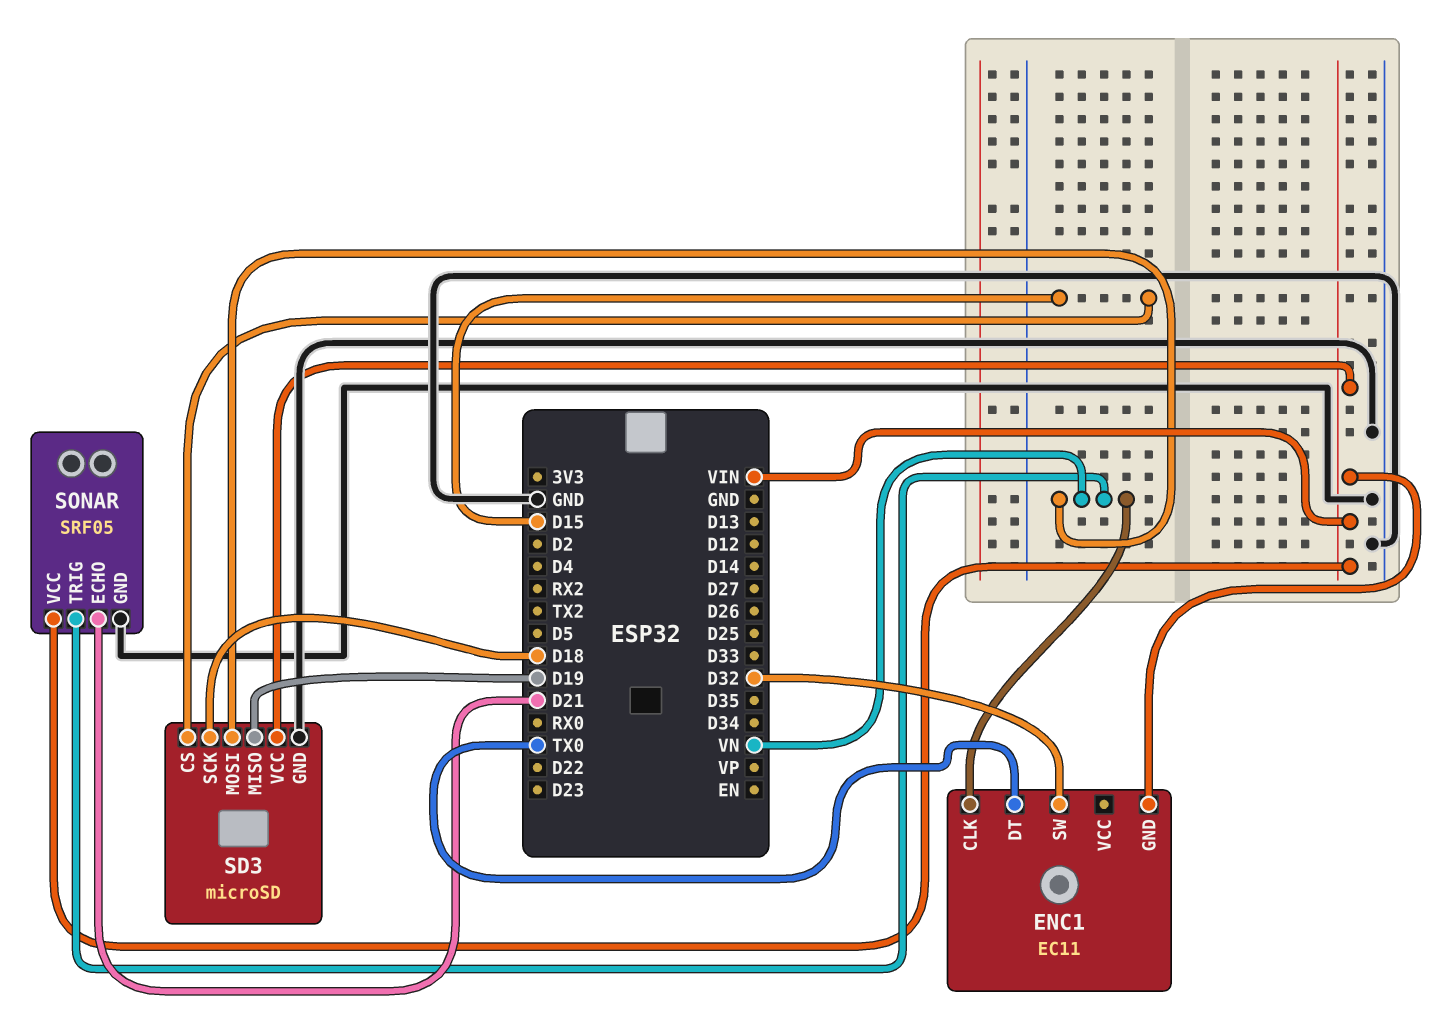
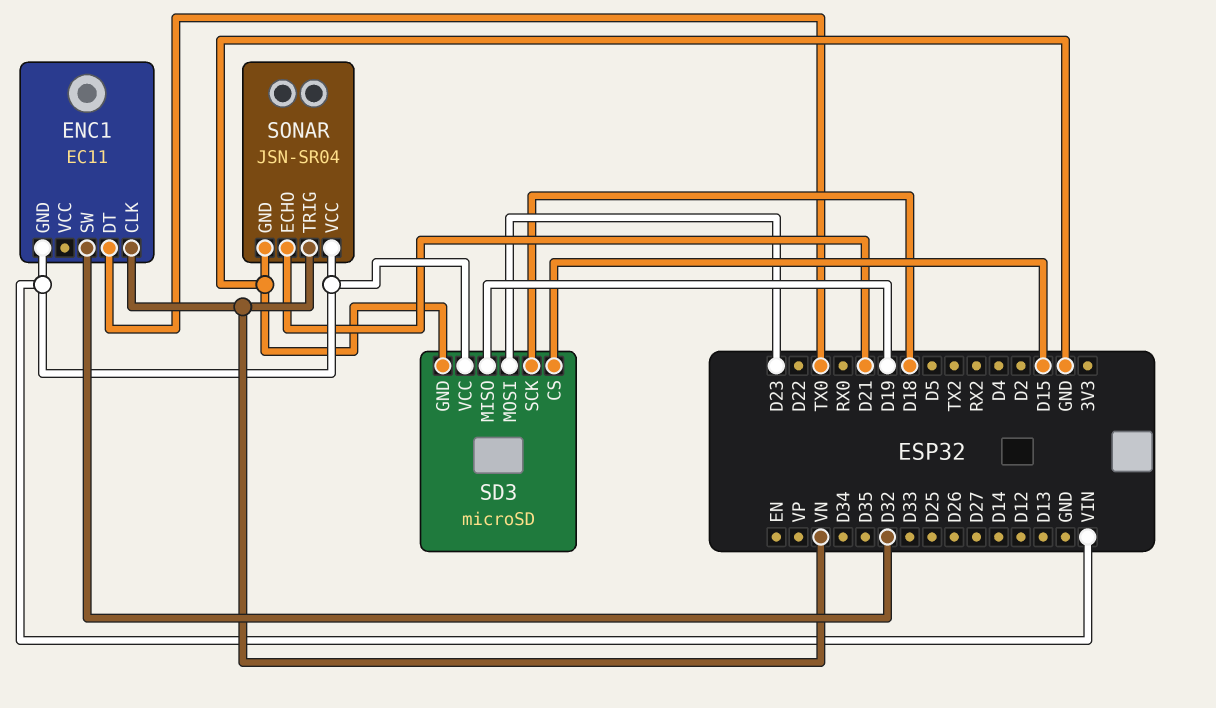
SD3 pin MOSI: VN -> D23
SONAR: SRF05 -> JSN-SR04

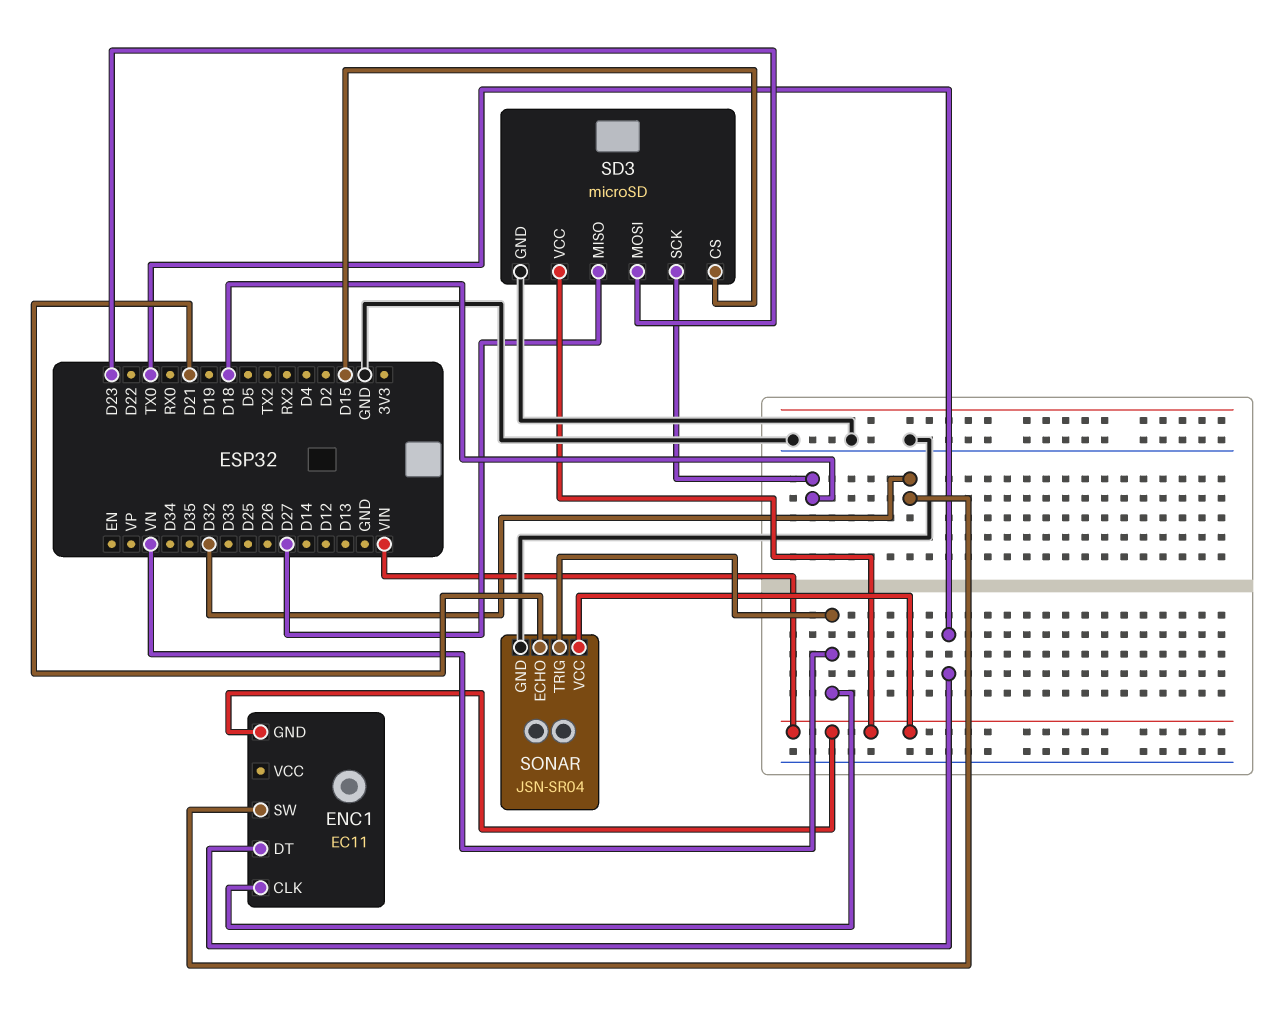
SD3 pin MISO: D19 -> D27

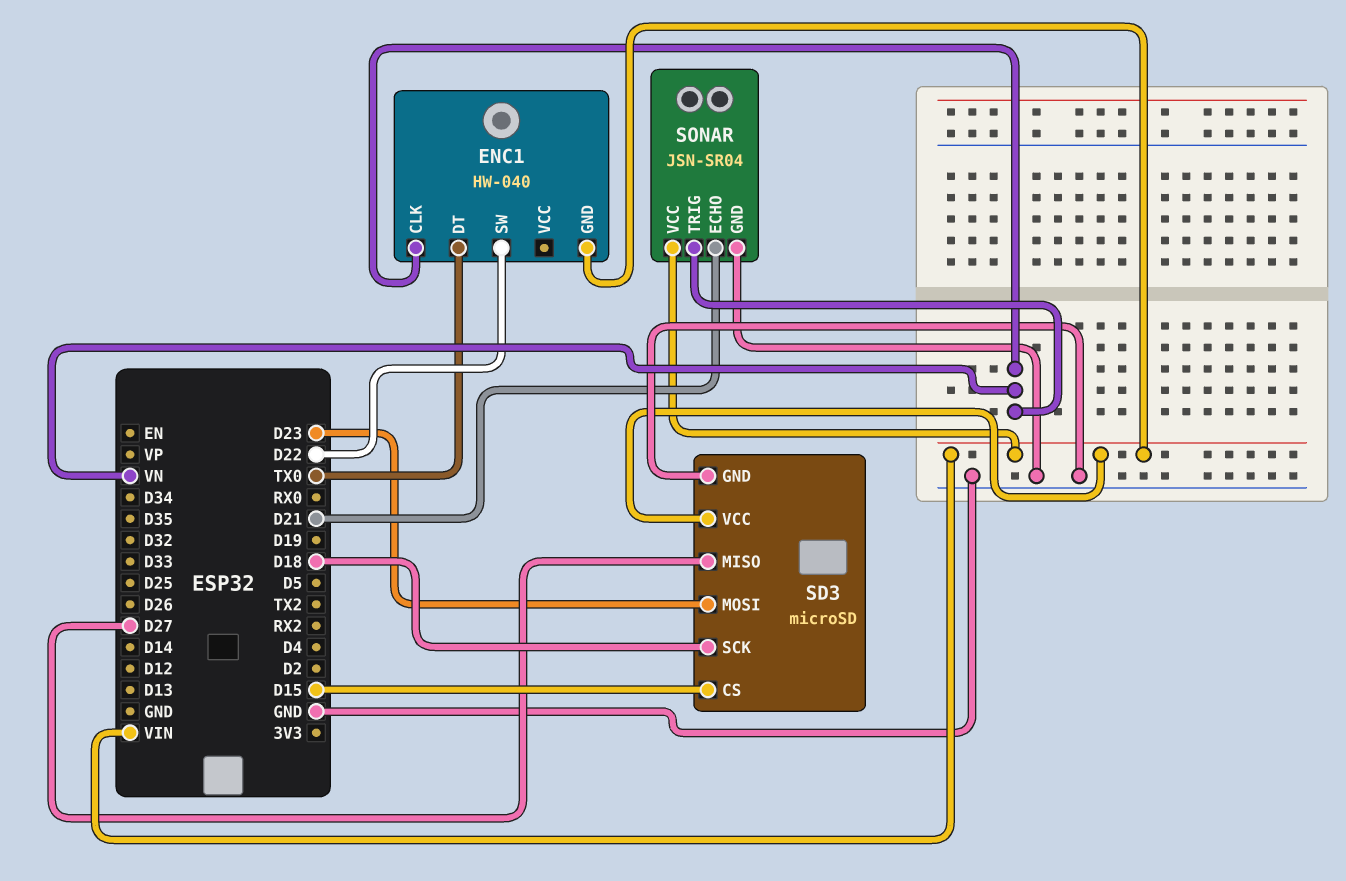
ENC1: EC11 -> HW-040
ENC1 pin SW: D32 -> D22

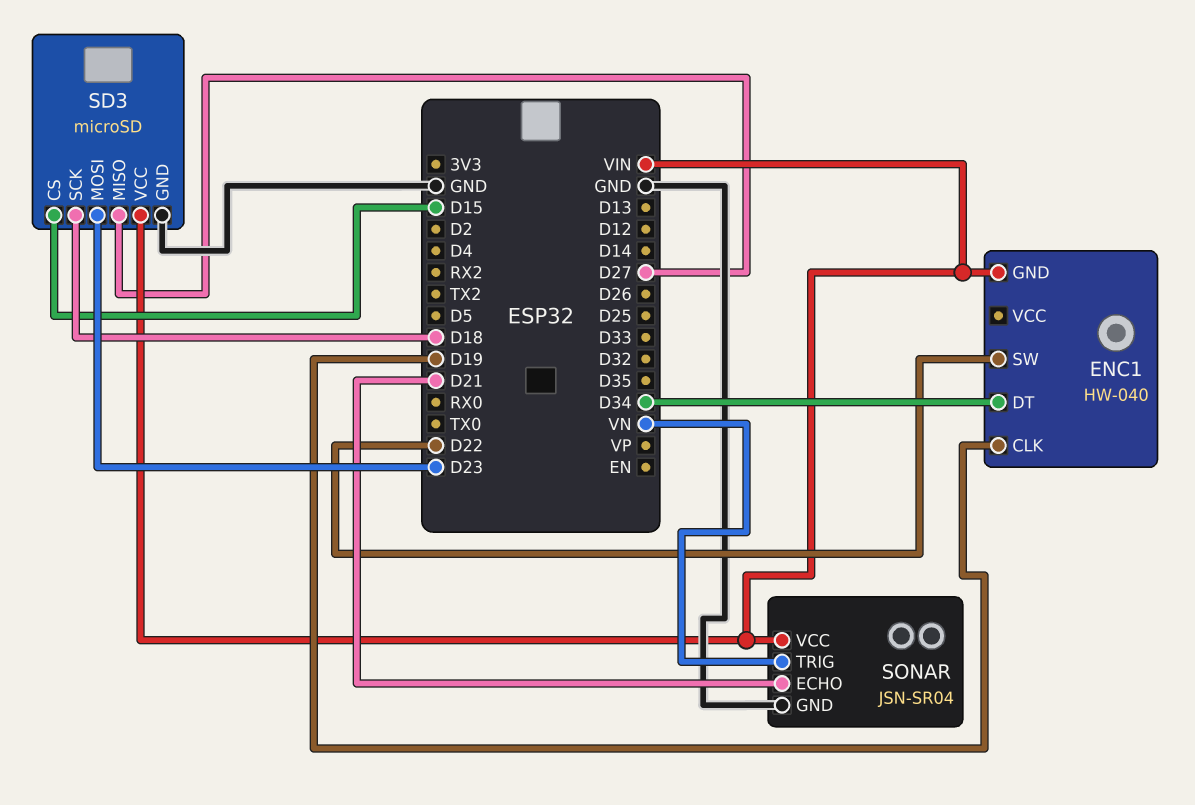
ENC1 pin CLK: VN -> D19
ENC1 pin DT: TX0 -> D34

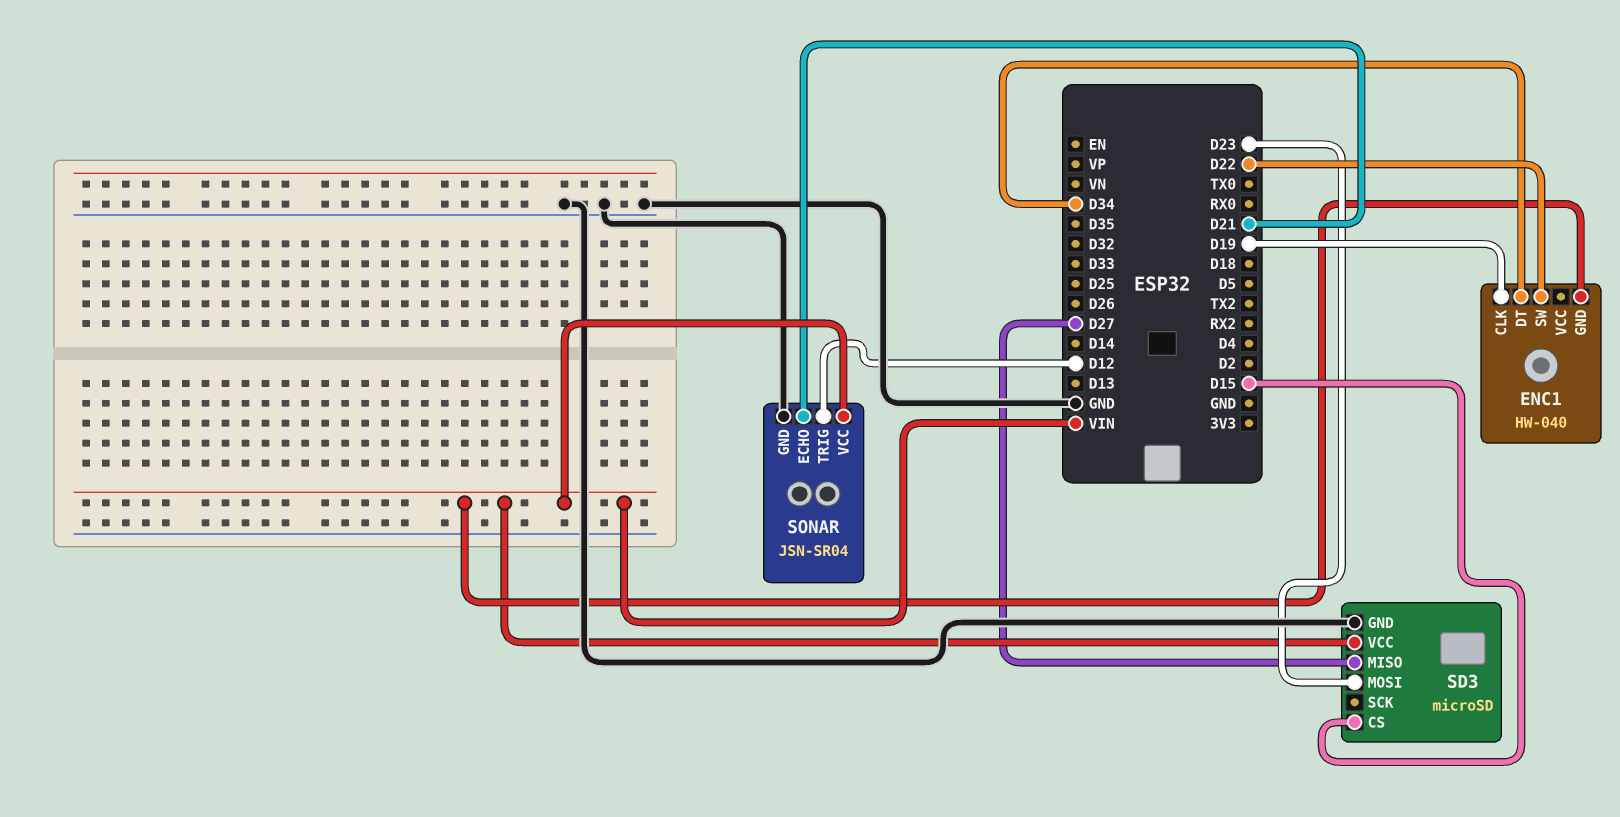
SD3 pin SCK: D18 -> none
SONAR pin TRIG: VN -> D12

